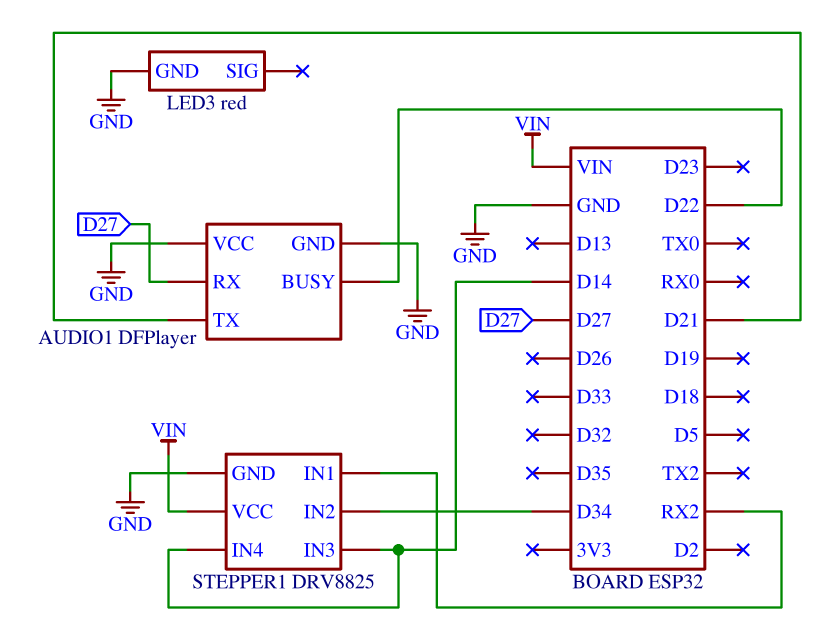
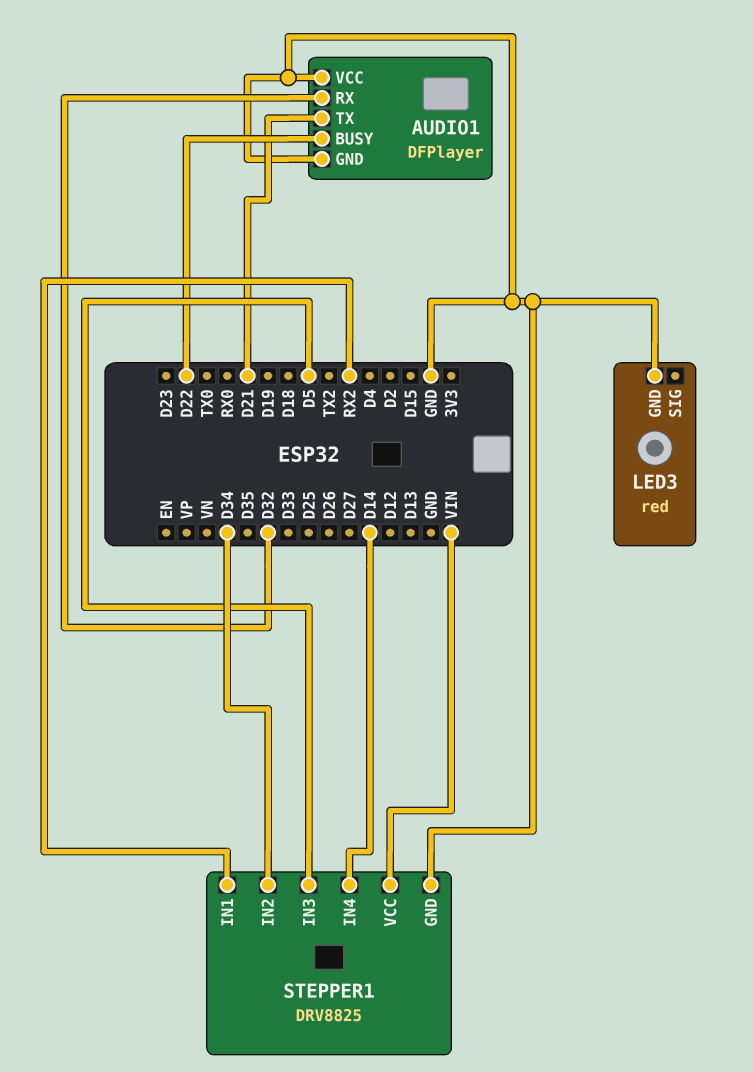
AUDIO1 pin RX: D27 -> D32
STEPPER1 pin IN3: D14 -> D5

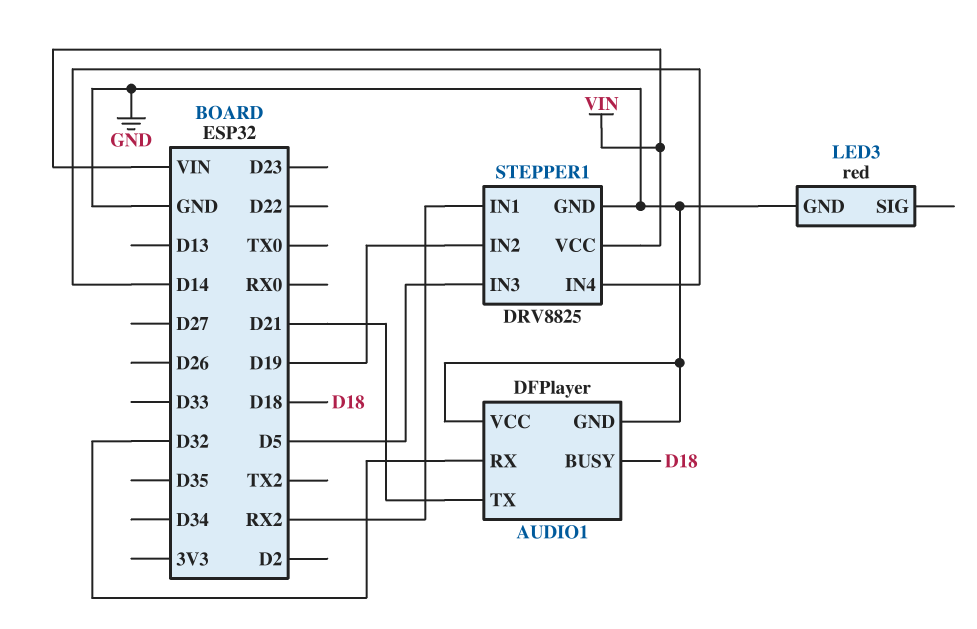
AUDIO1 pin BUSY: D22 -> D18
STEPPER1 pin IN2: D34 -> D19

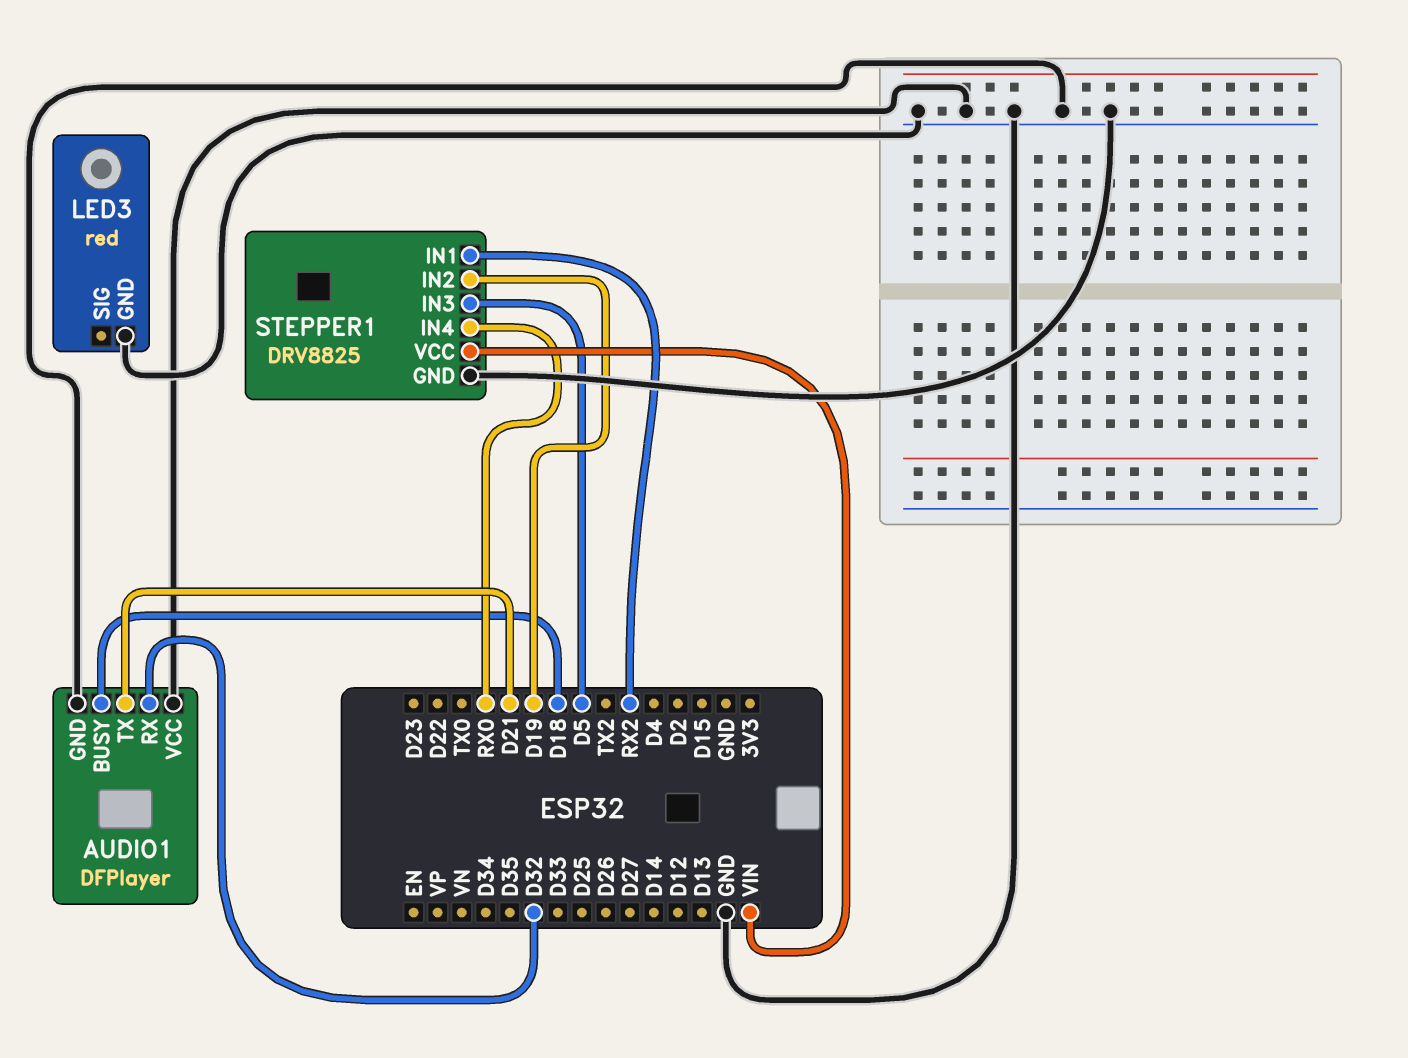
STEPPER1 pin IN4: D14 -> RX0

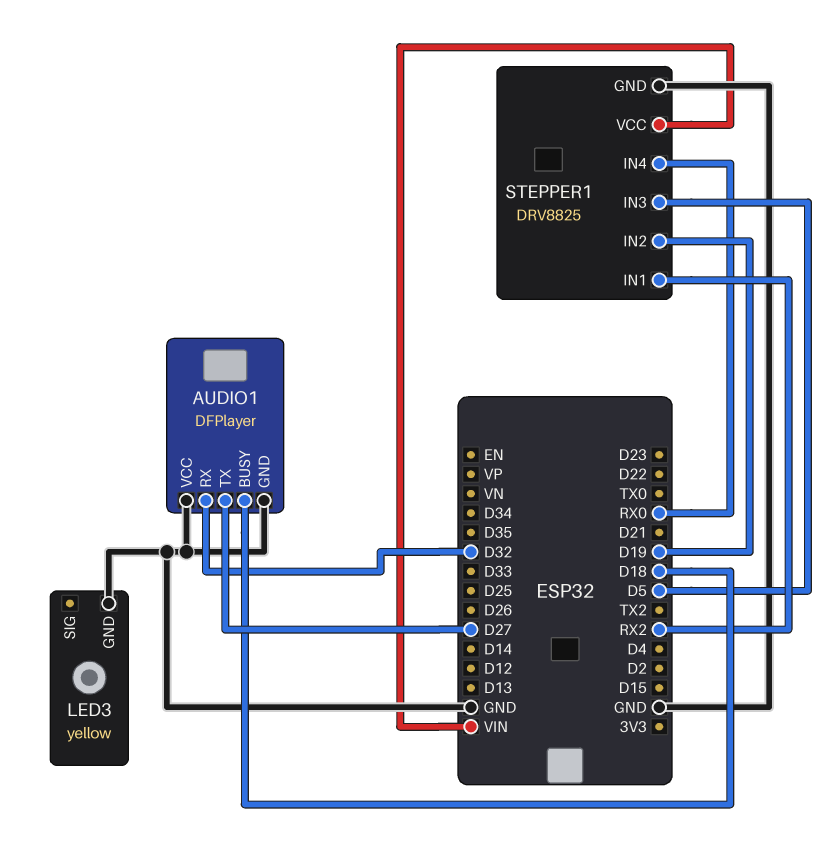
AUDIO1 pin TX: D21 -> D27
LED3: red -> yellow

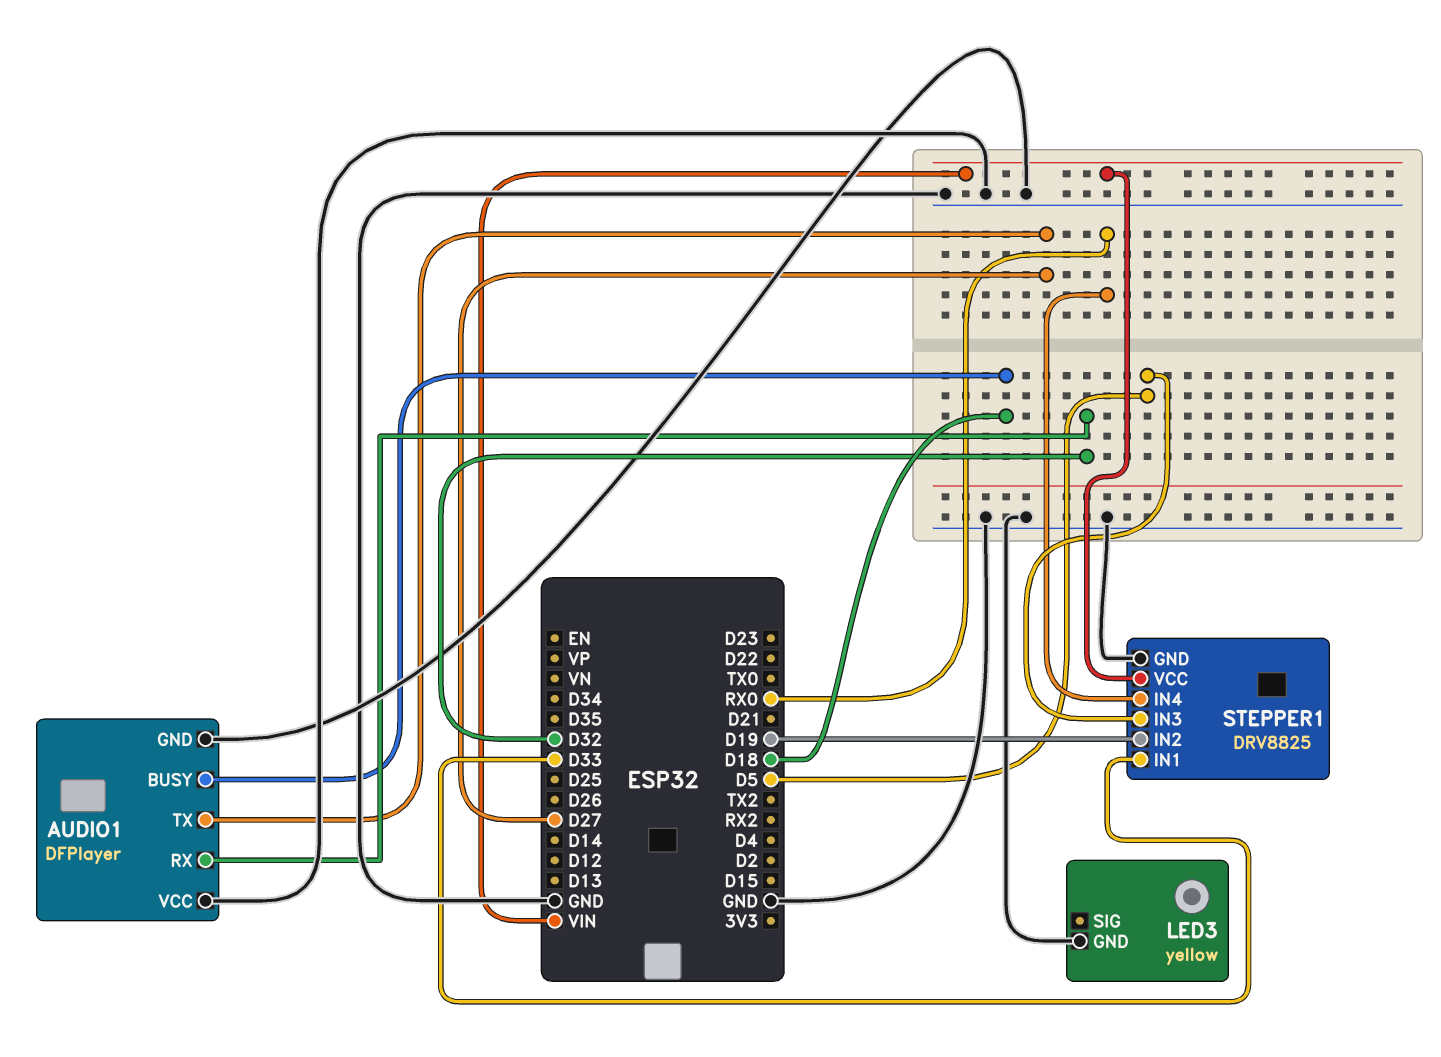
STEPPER1 pin IN1: RX2 -> D33

